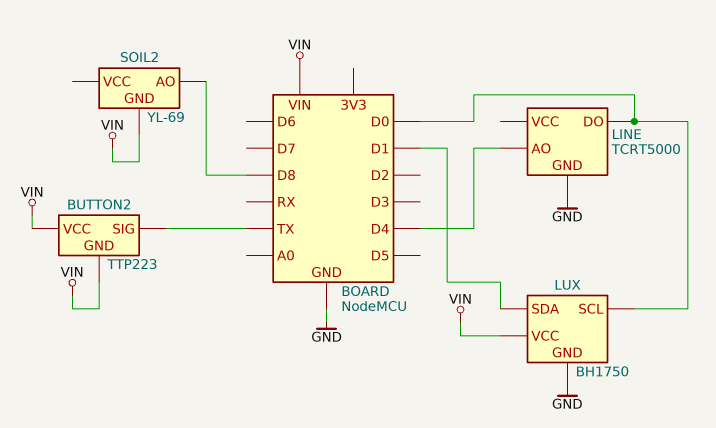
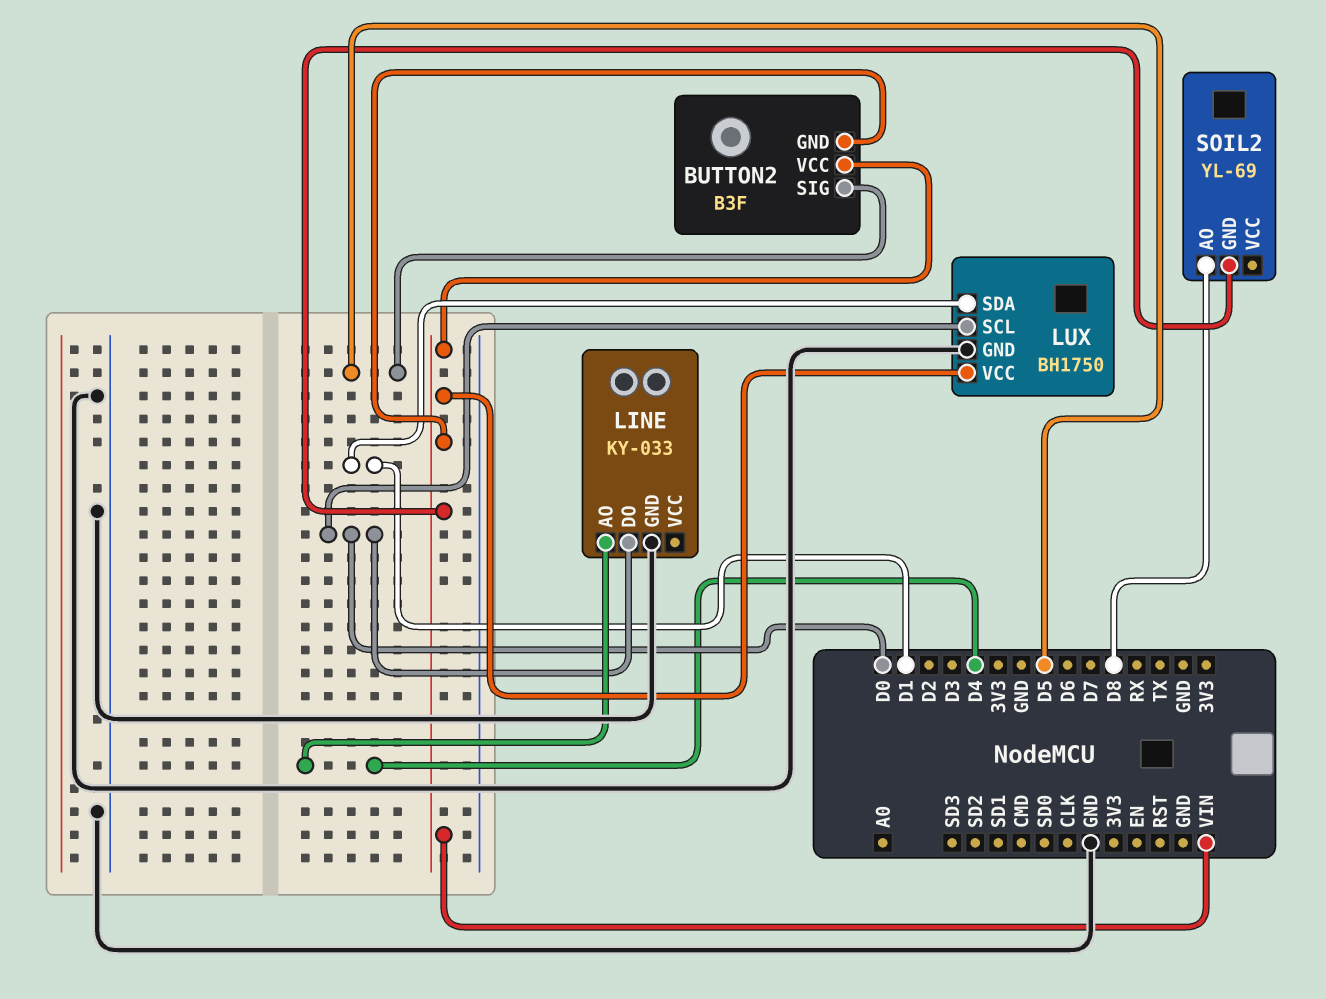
BUTTON2: TTP223 -> B3F
BUTTON2 pin SIG: TX -> D5
LINE: TCRT5000 -> KY-033

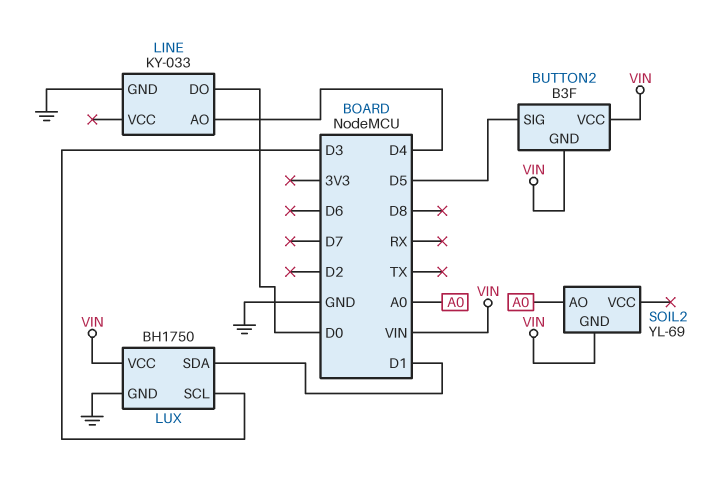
LUX pin SCL: D0 -> D3
SOIL2 pin AO: D8 -> A0

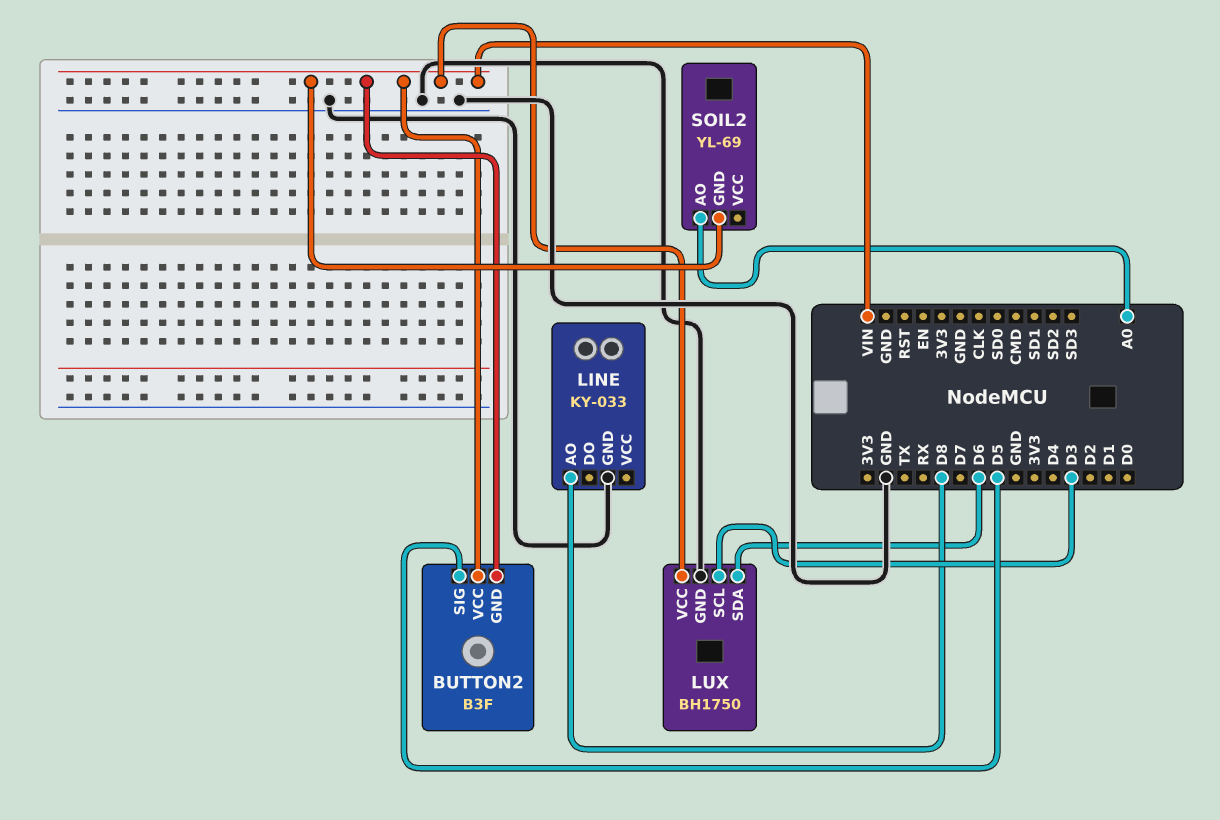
LINE pin AO: D4 -> D8
LINE pin DO: D0 -> none
LUX pin SDA: D1 -> D6

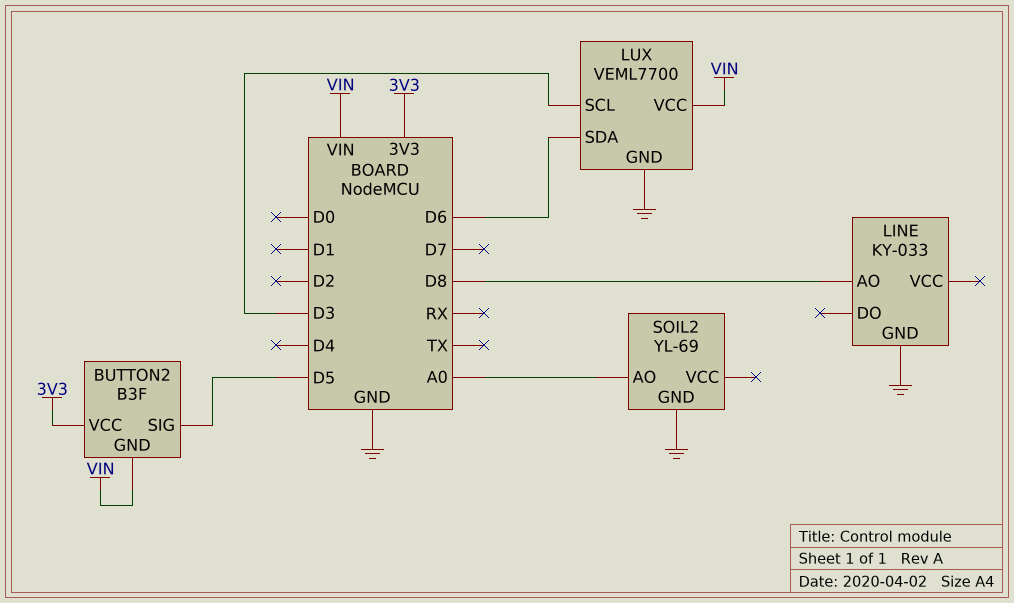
BUTTON2 pin VCC: VIN -> 3V3
LUX: BH1750 -> VEML7700
SOIL2 pin GND: VIN -> GND

